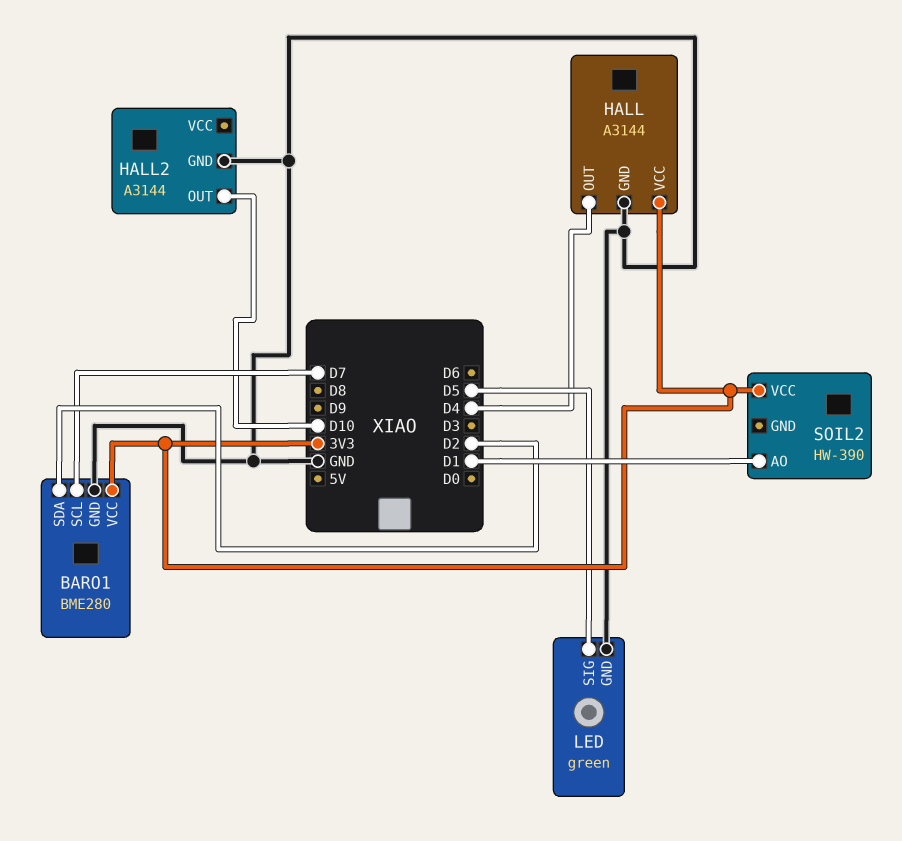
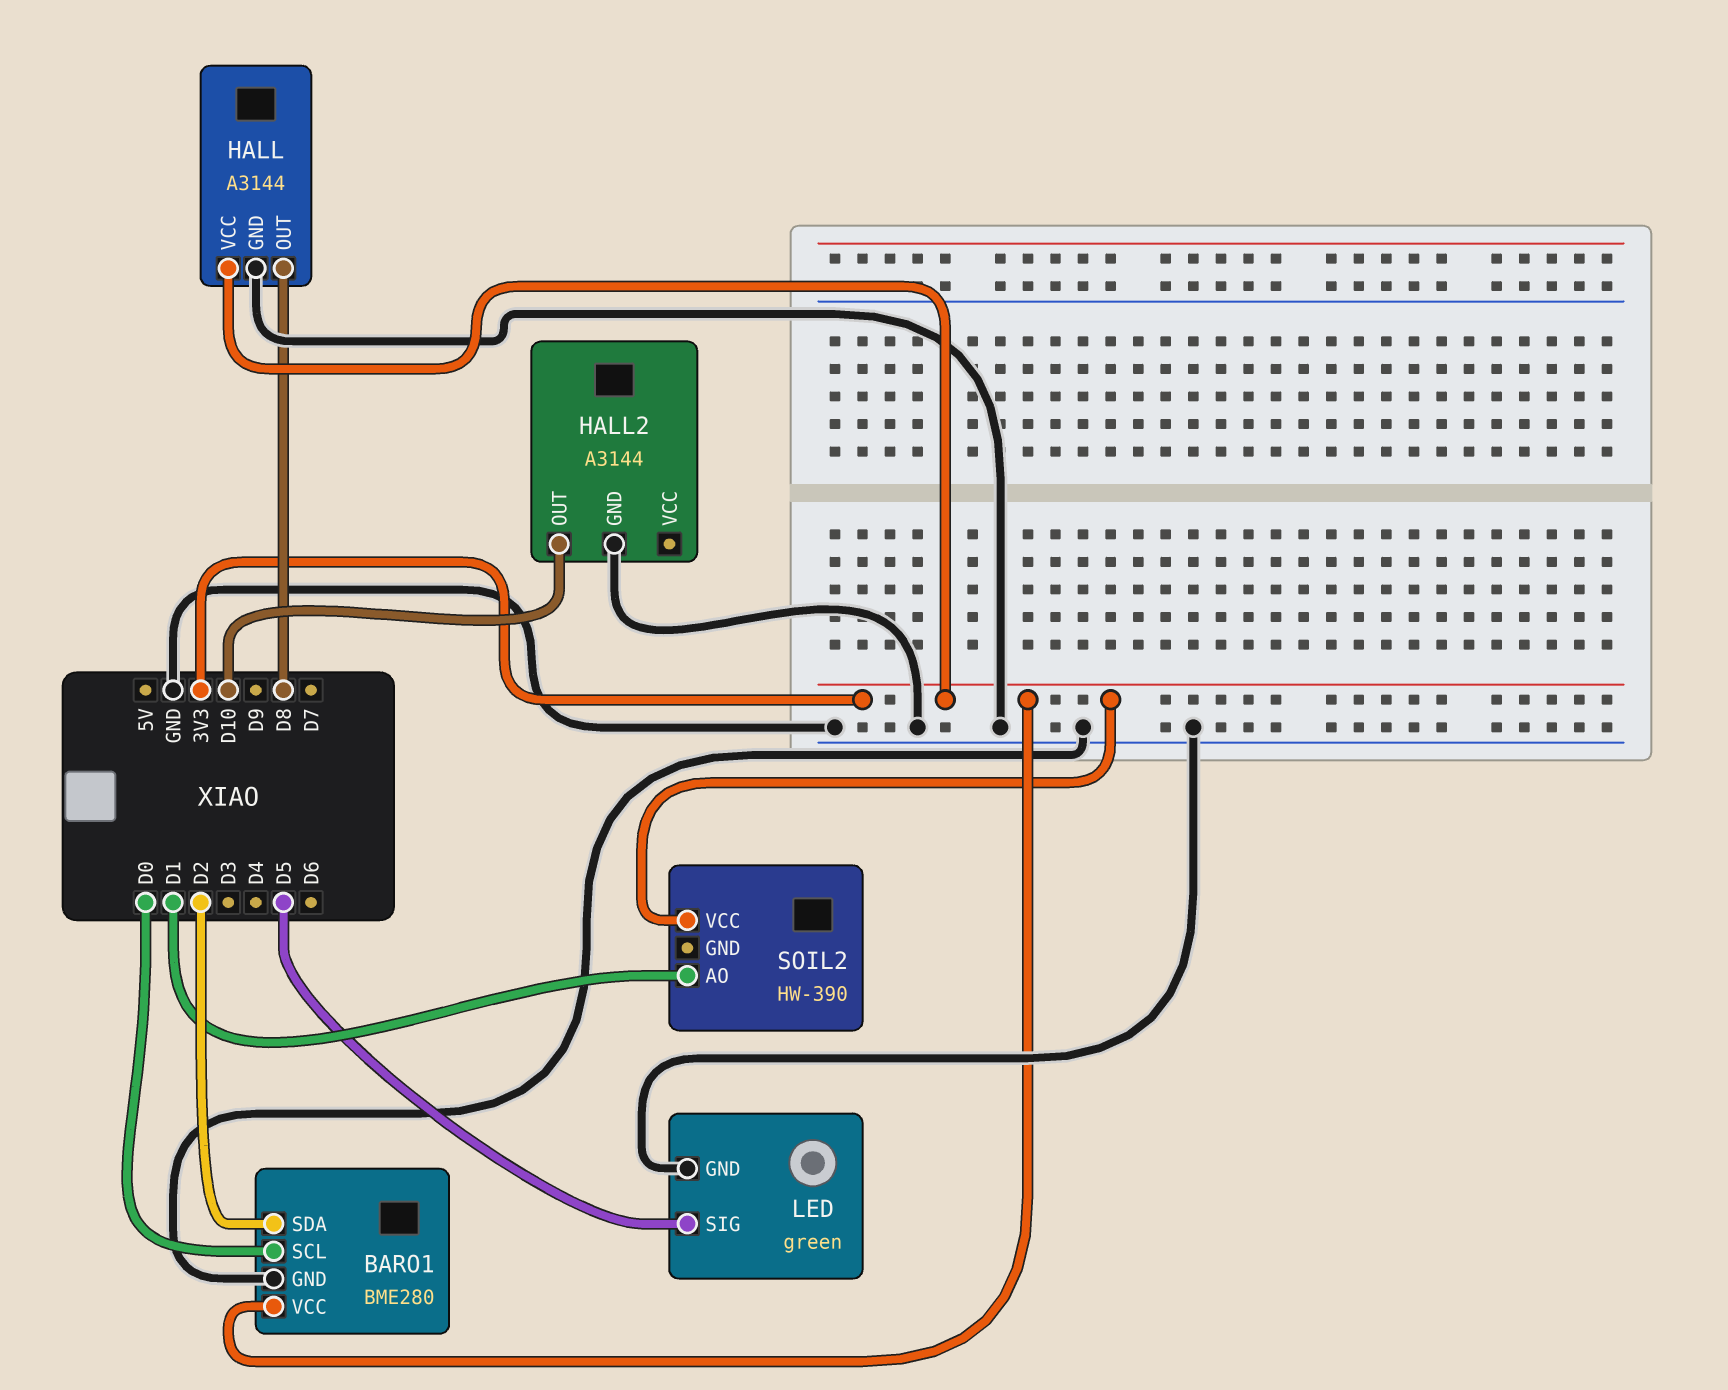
BARO1 pin SCL: D7 -> D0
HALL pin OUT: D4 -> D8

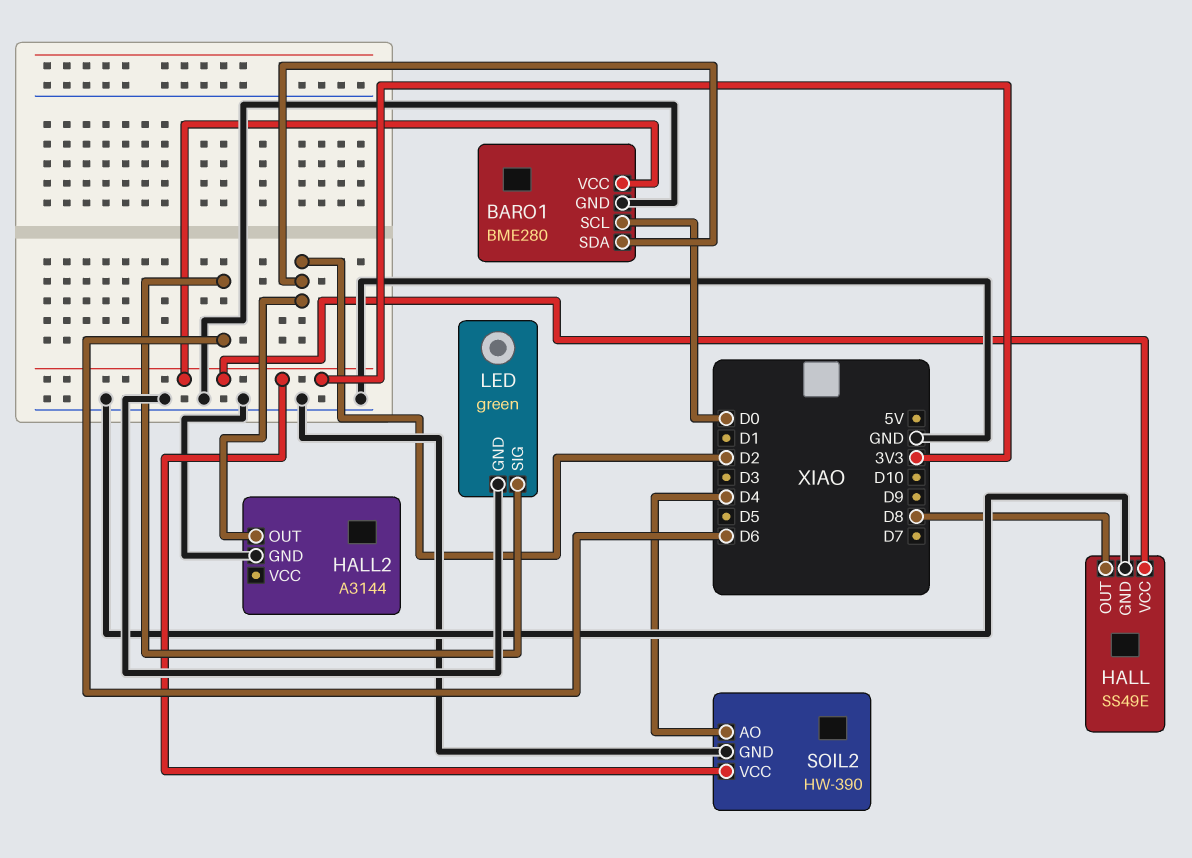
HALL: A3144 -> SS49E
HALL2 pin OUT: D10 -> D2
LED pin SIG: D5 -> D6
SOIL2 pin AO: D1 -> D4
SOIL2 pin GND: none -> GND

